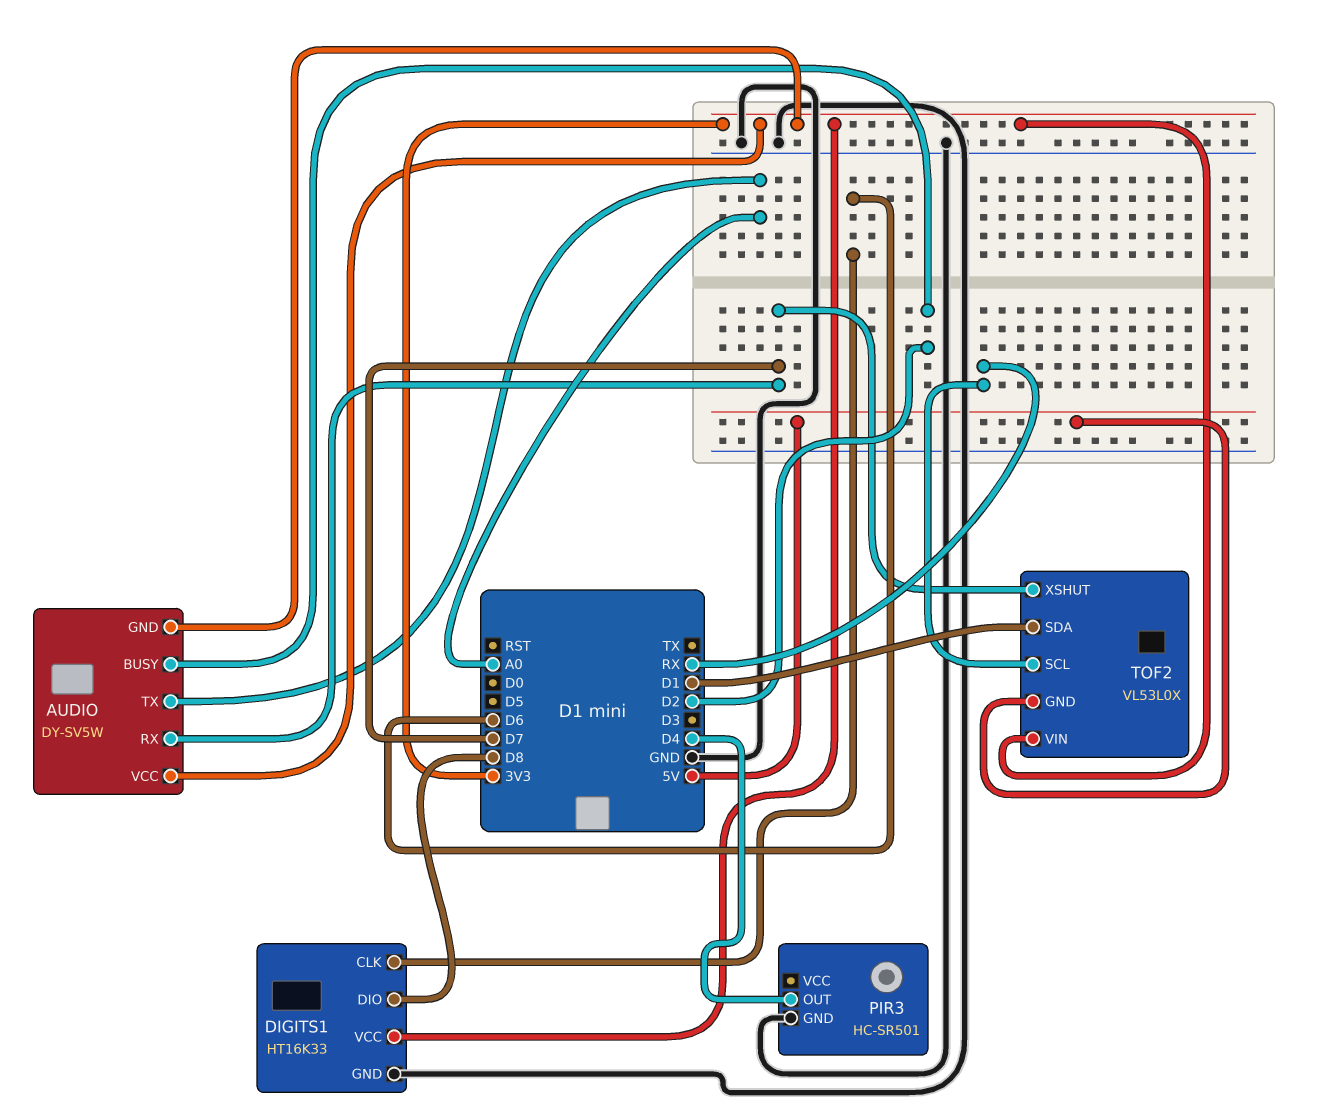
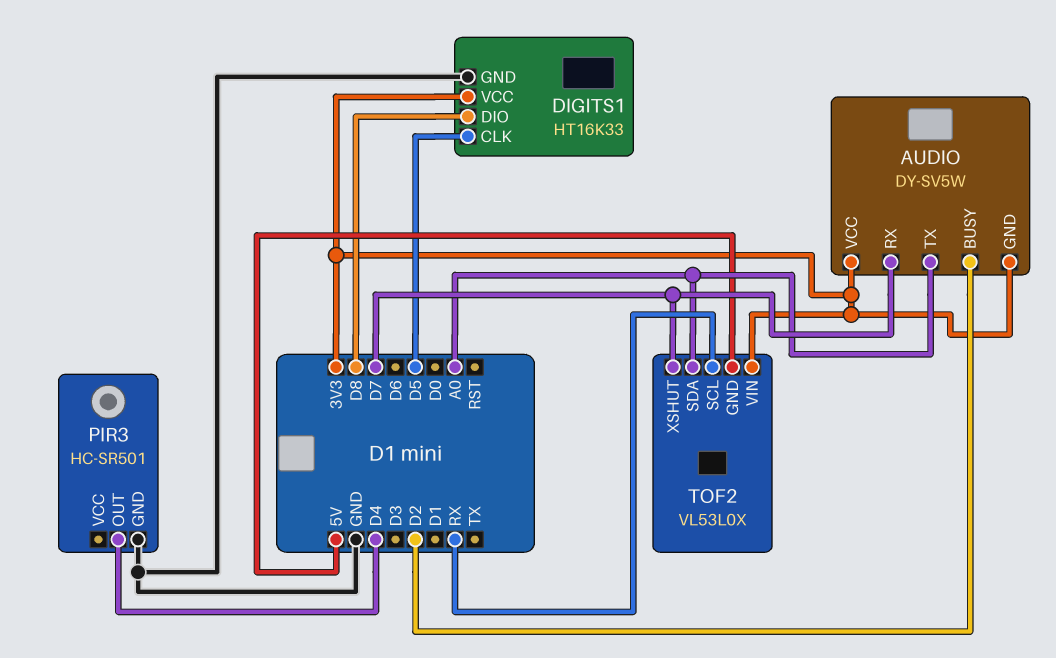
DIGITS1 pin CLK: D6 -> D5
TOF2 pin SDA: D1 -> A0

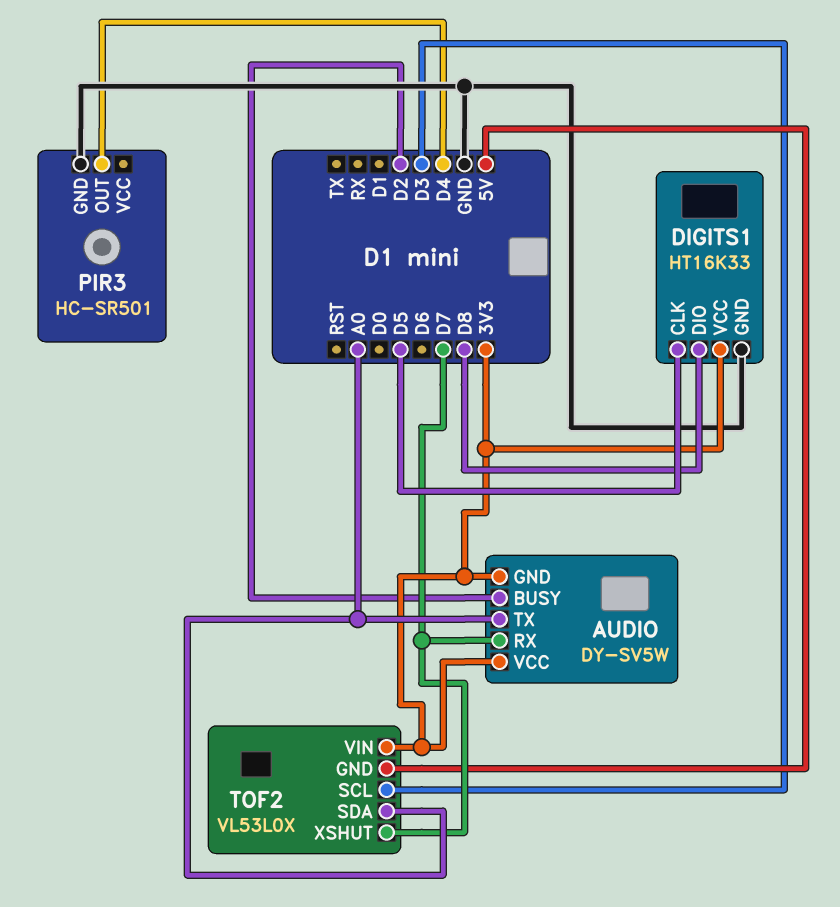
TOF2 pin SCL: RX -> D3

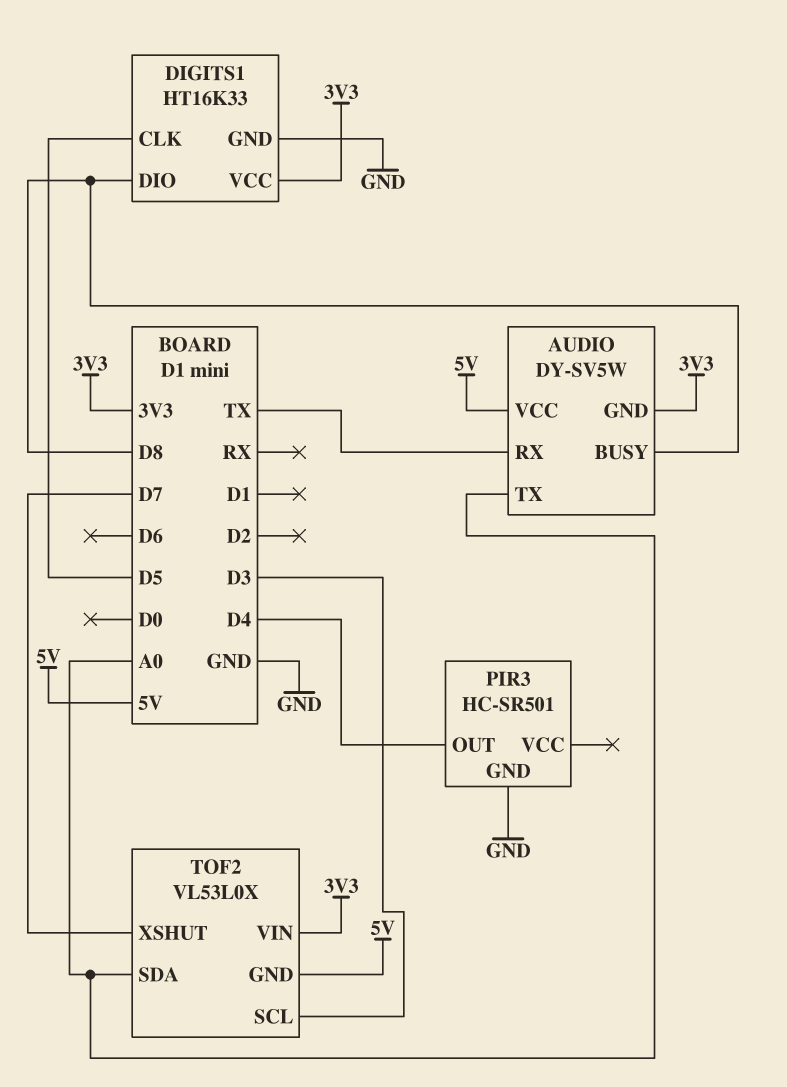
AUDIO pin BUSY: D2 -> D8
AUDIO pin RX: D7 -> TX
AUDIO pin VCC: 3V3 -> 5V

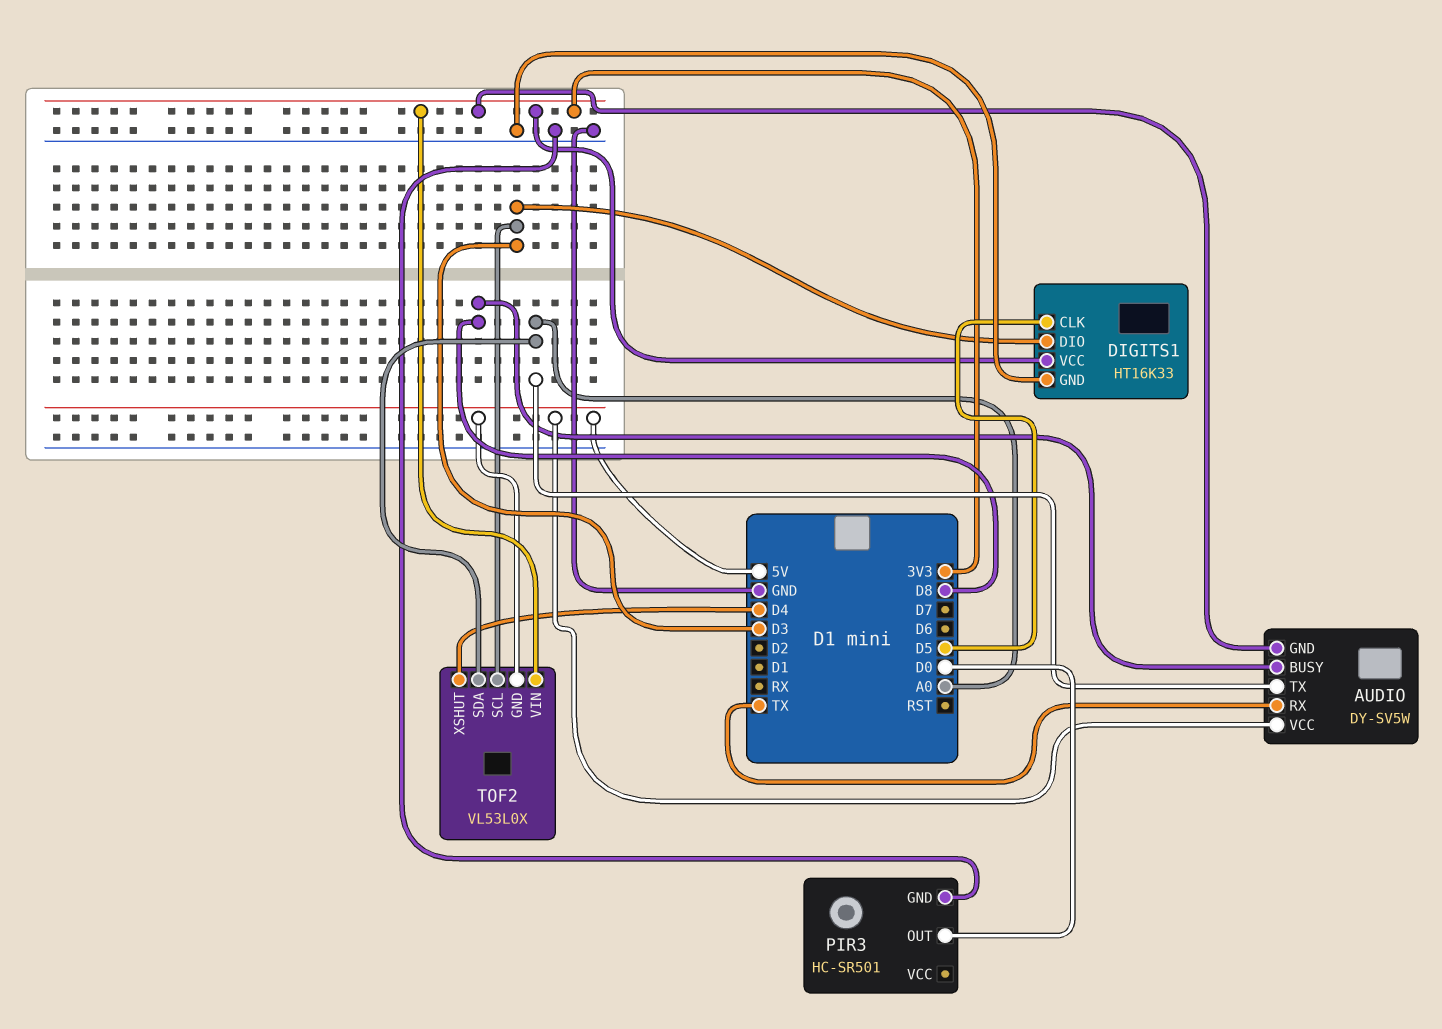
DIGITS1 pin DIO: D8 -> D3
PIR3 pin OUT: D4 -> D0
TOF2 pin XSHUT: D7 -> D4

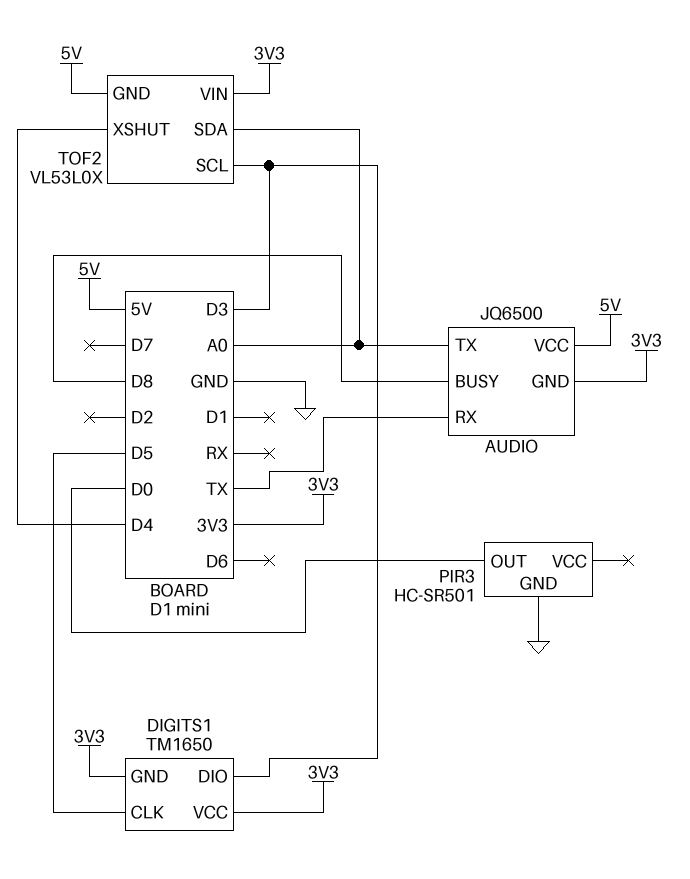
AUDIO: DY-SV5W -> JQ6500
DIGITS1: HT16K33 -> TM1650
DIGITS1 pin GND: GND -> 3V3

